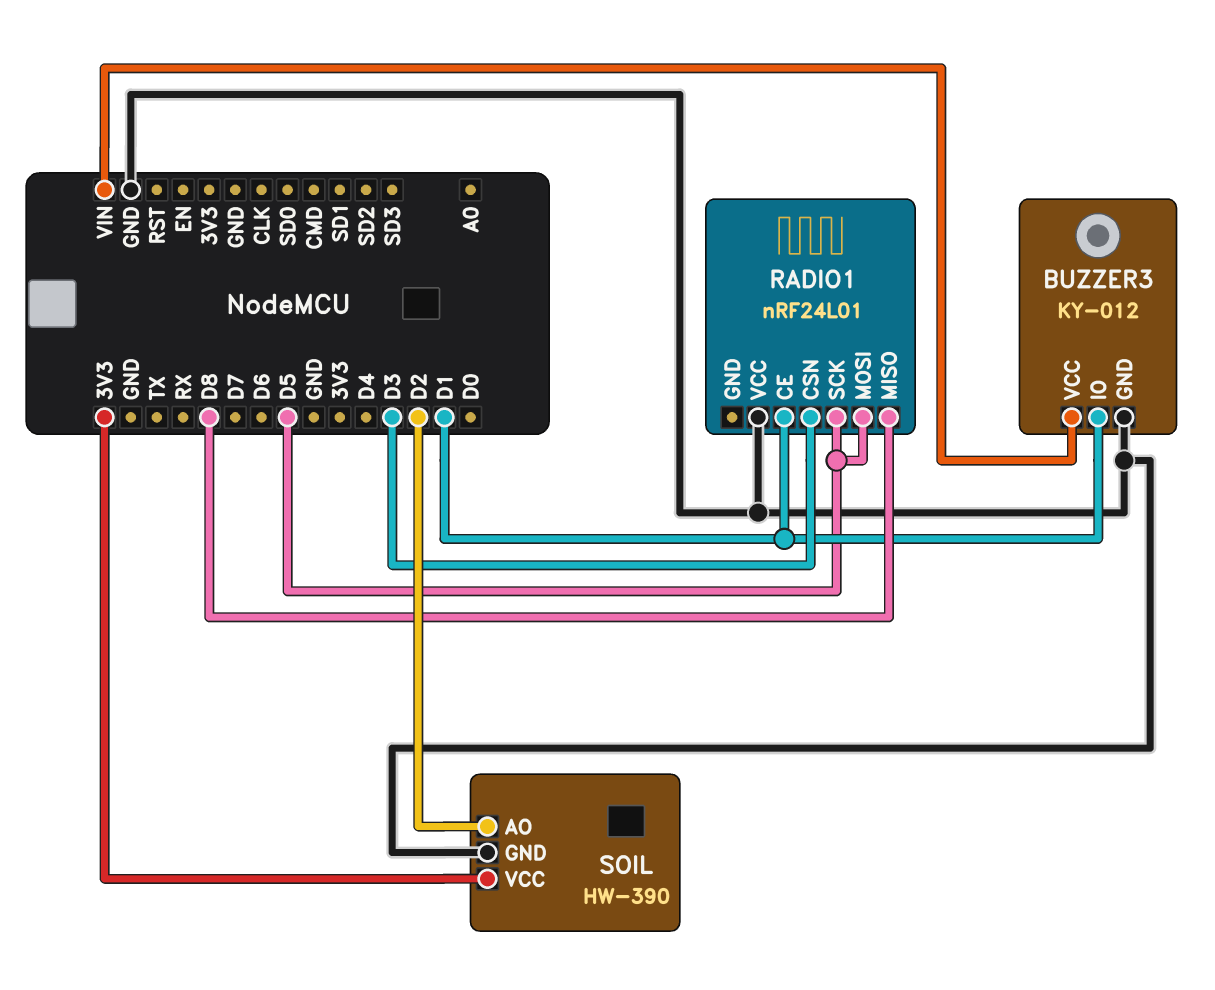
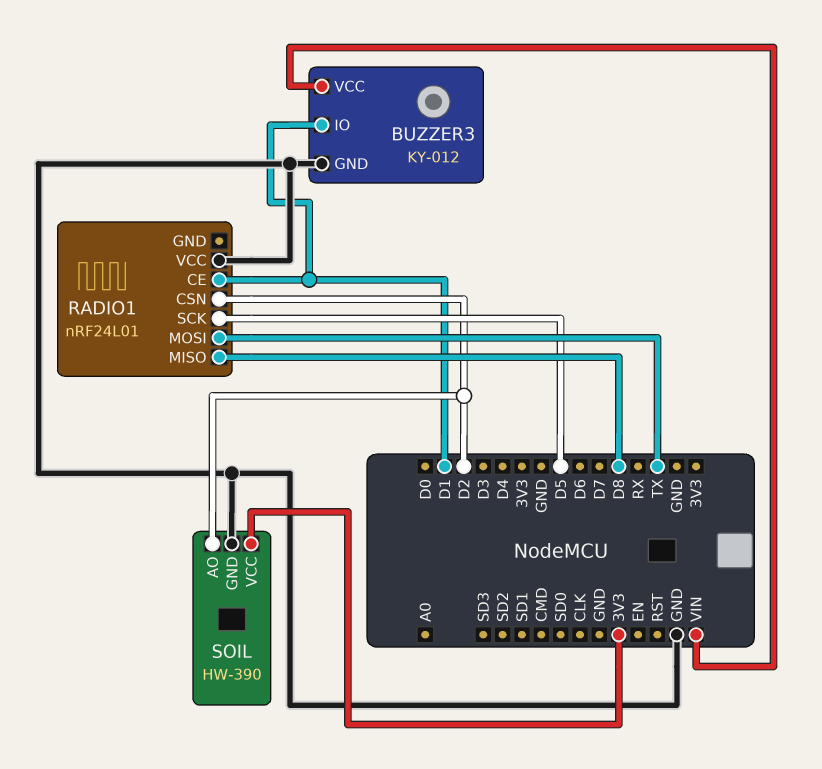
RADIO1 pin CSN: D3 -> D2
RADIO1 pin MOSI: D5 -> TX

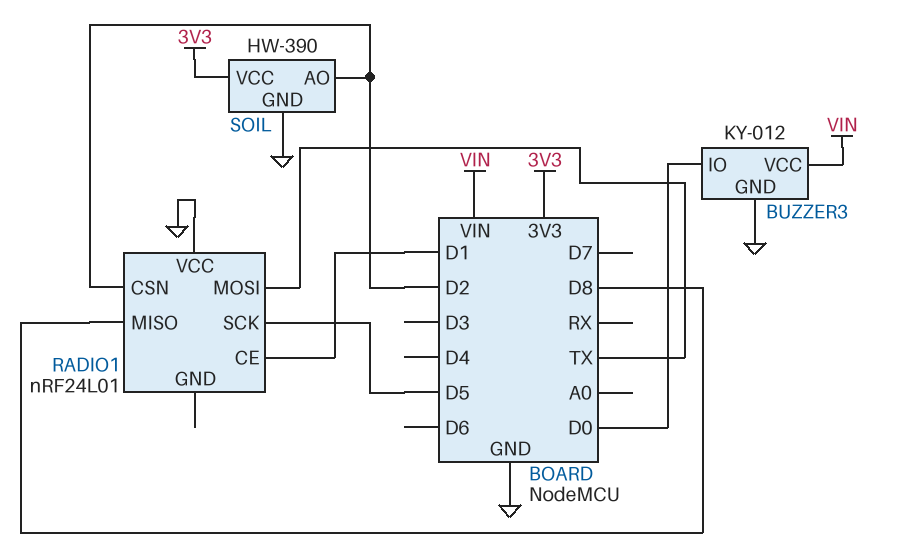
BUZZER3 pin IO: D1 -> D0

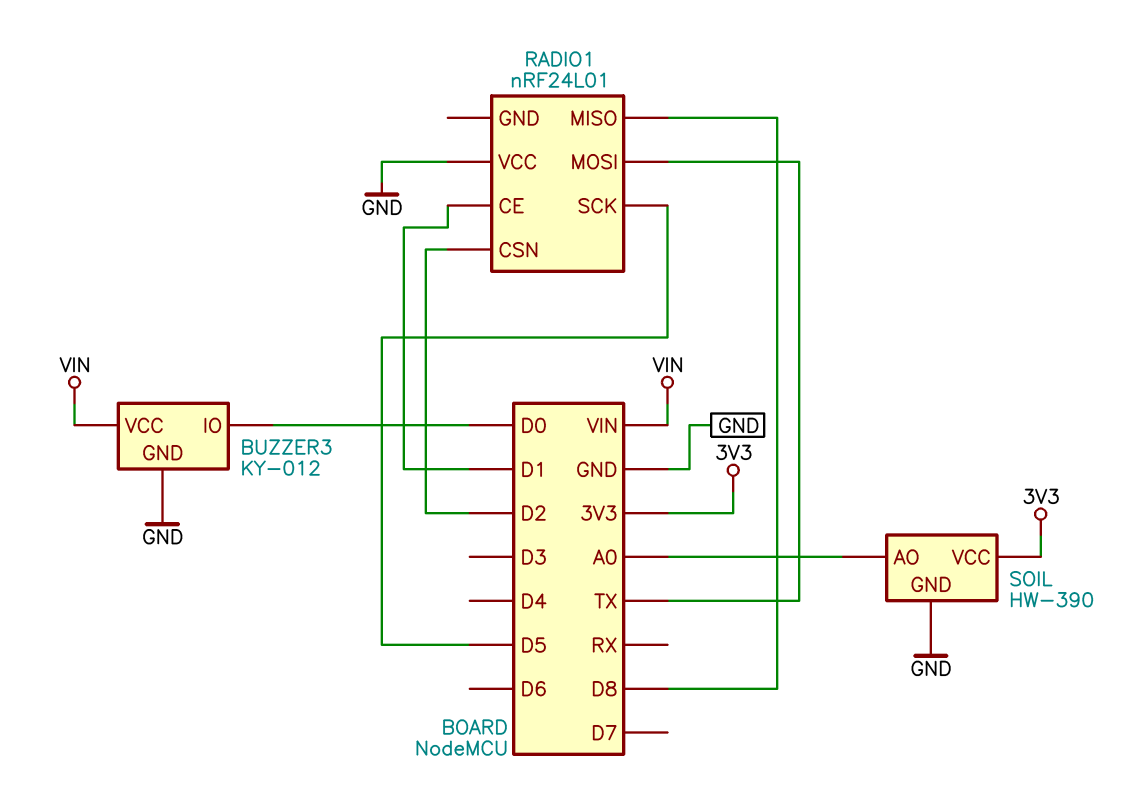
SOIL pin AO: D2 -> A0

